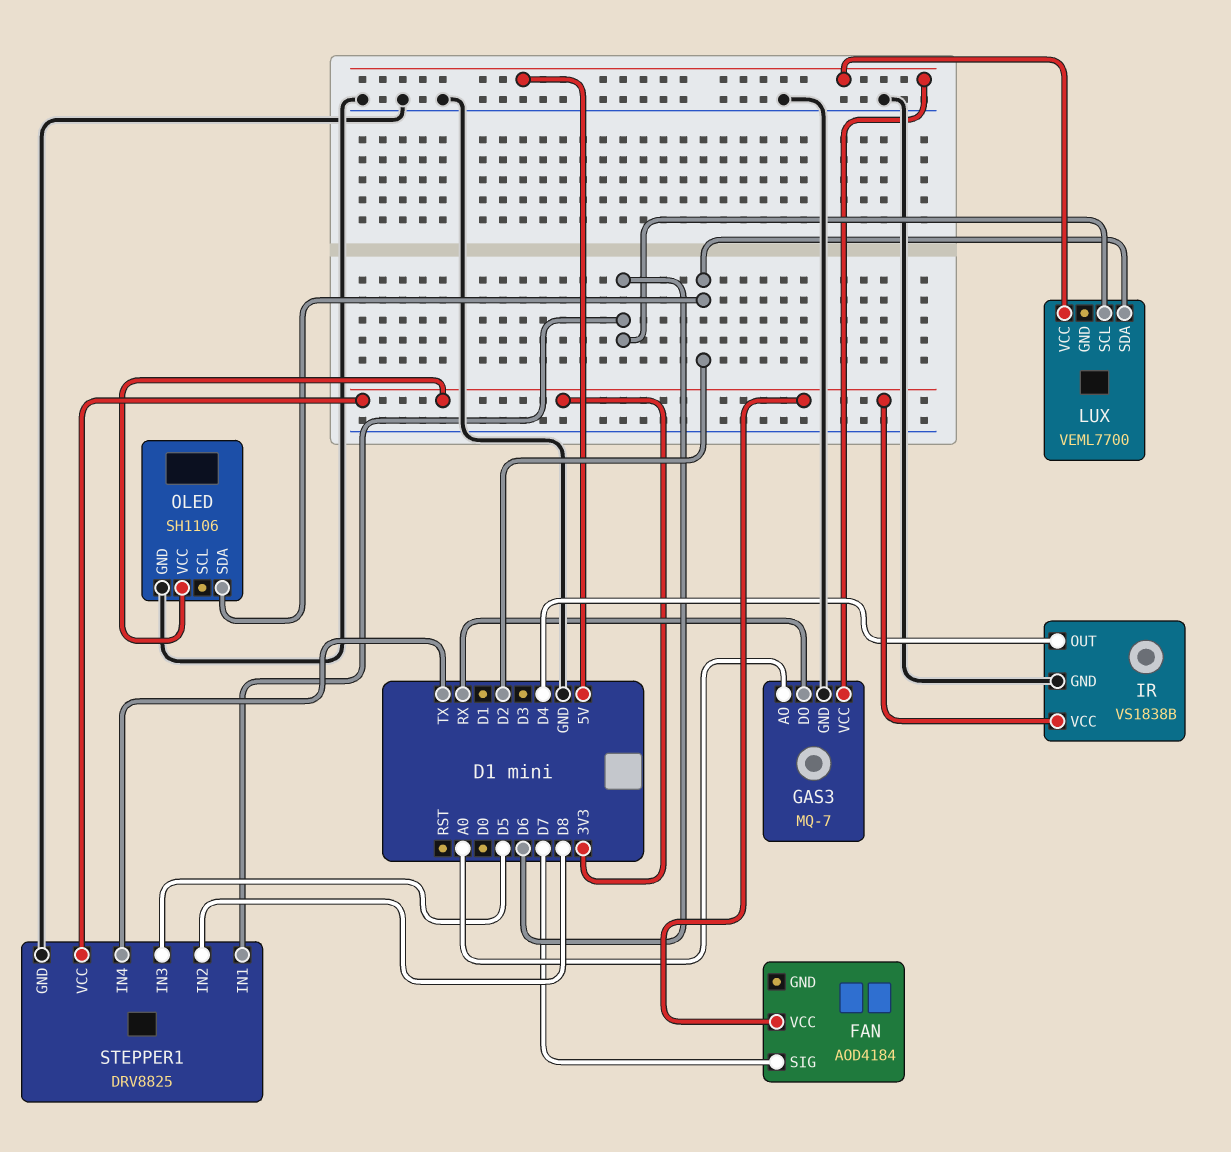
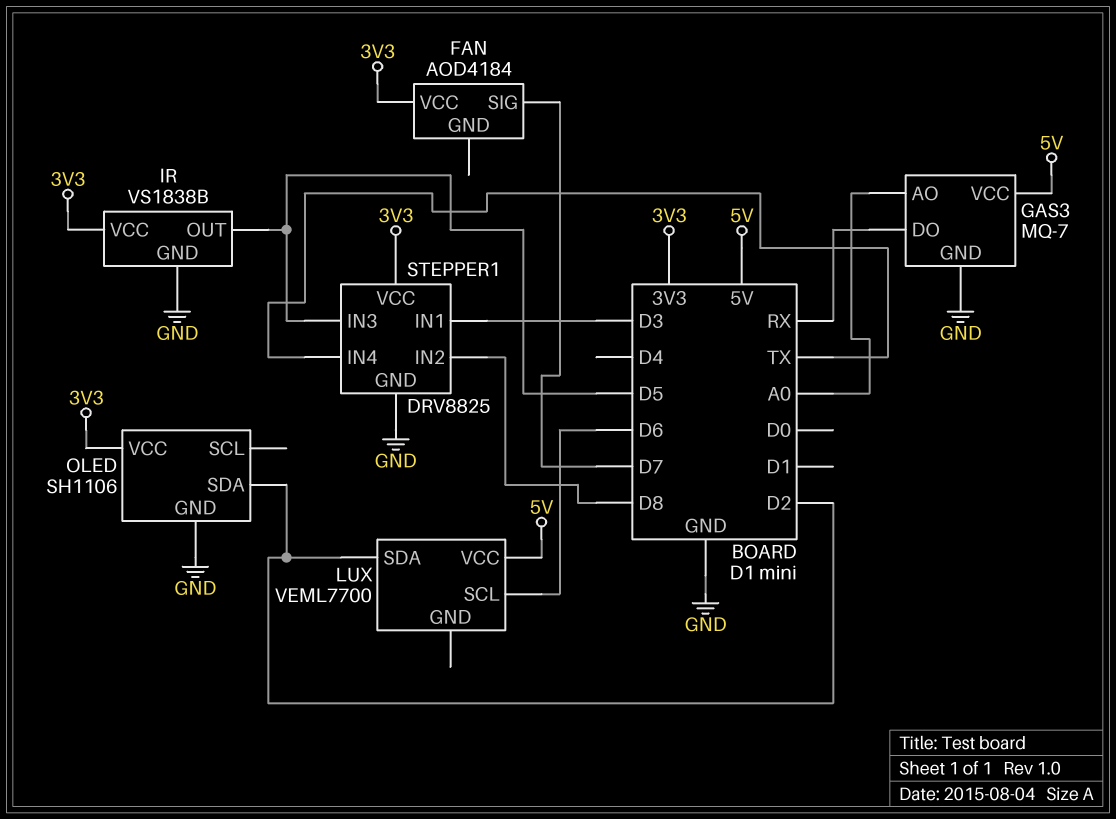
IR pin OUT: D4 -> D5
STEPPER1 pin IN1: D6 -> D3

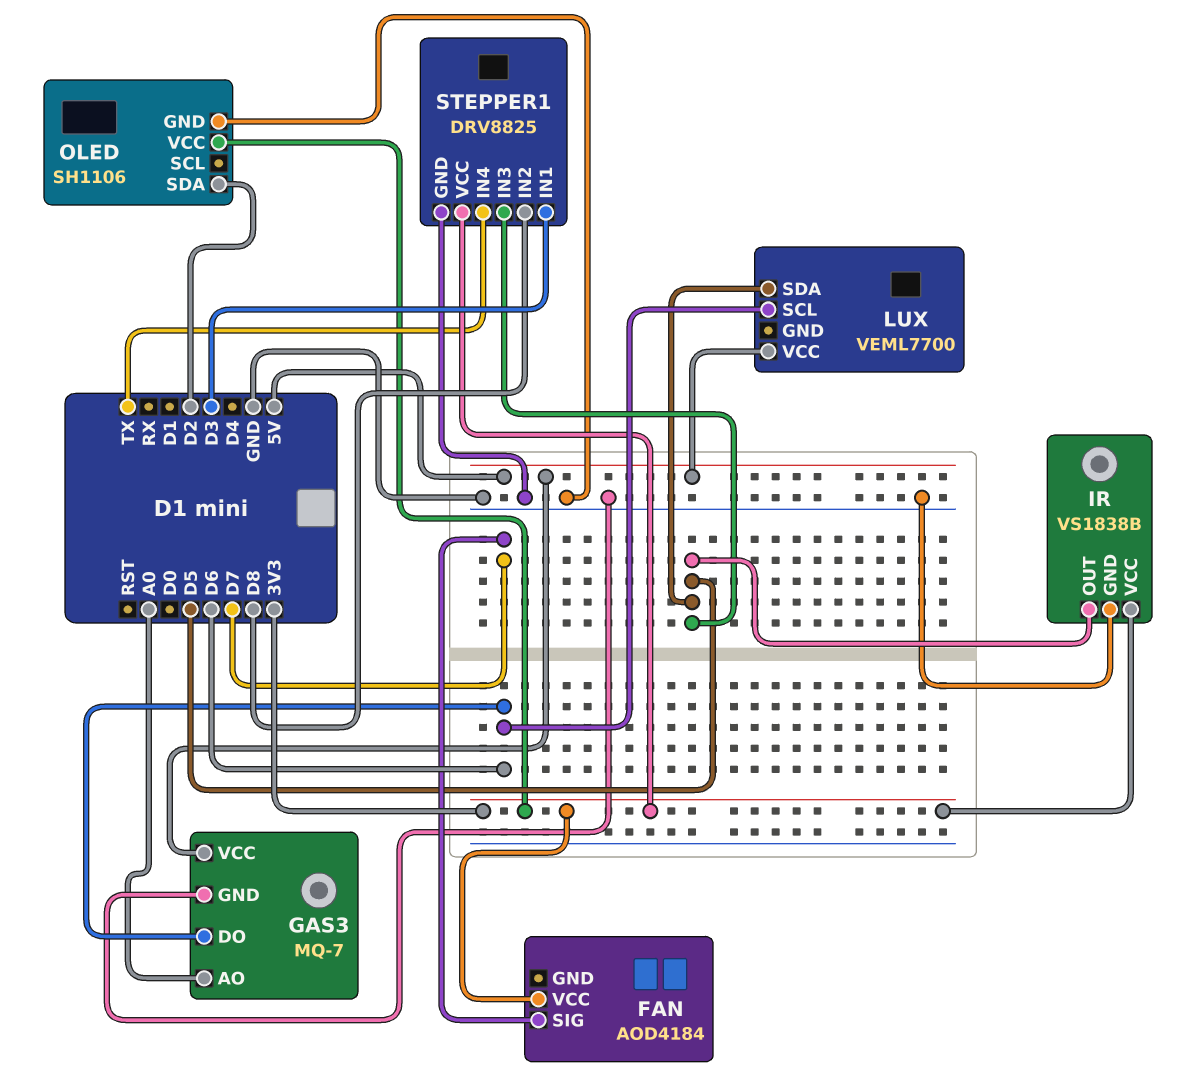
GAS3 pin DO: RX -> D6
LUX pin SDA: D2 -> D5

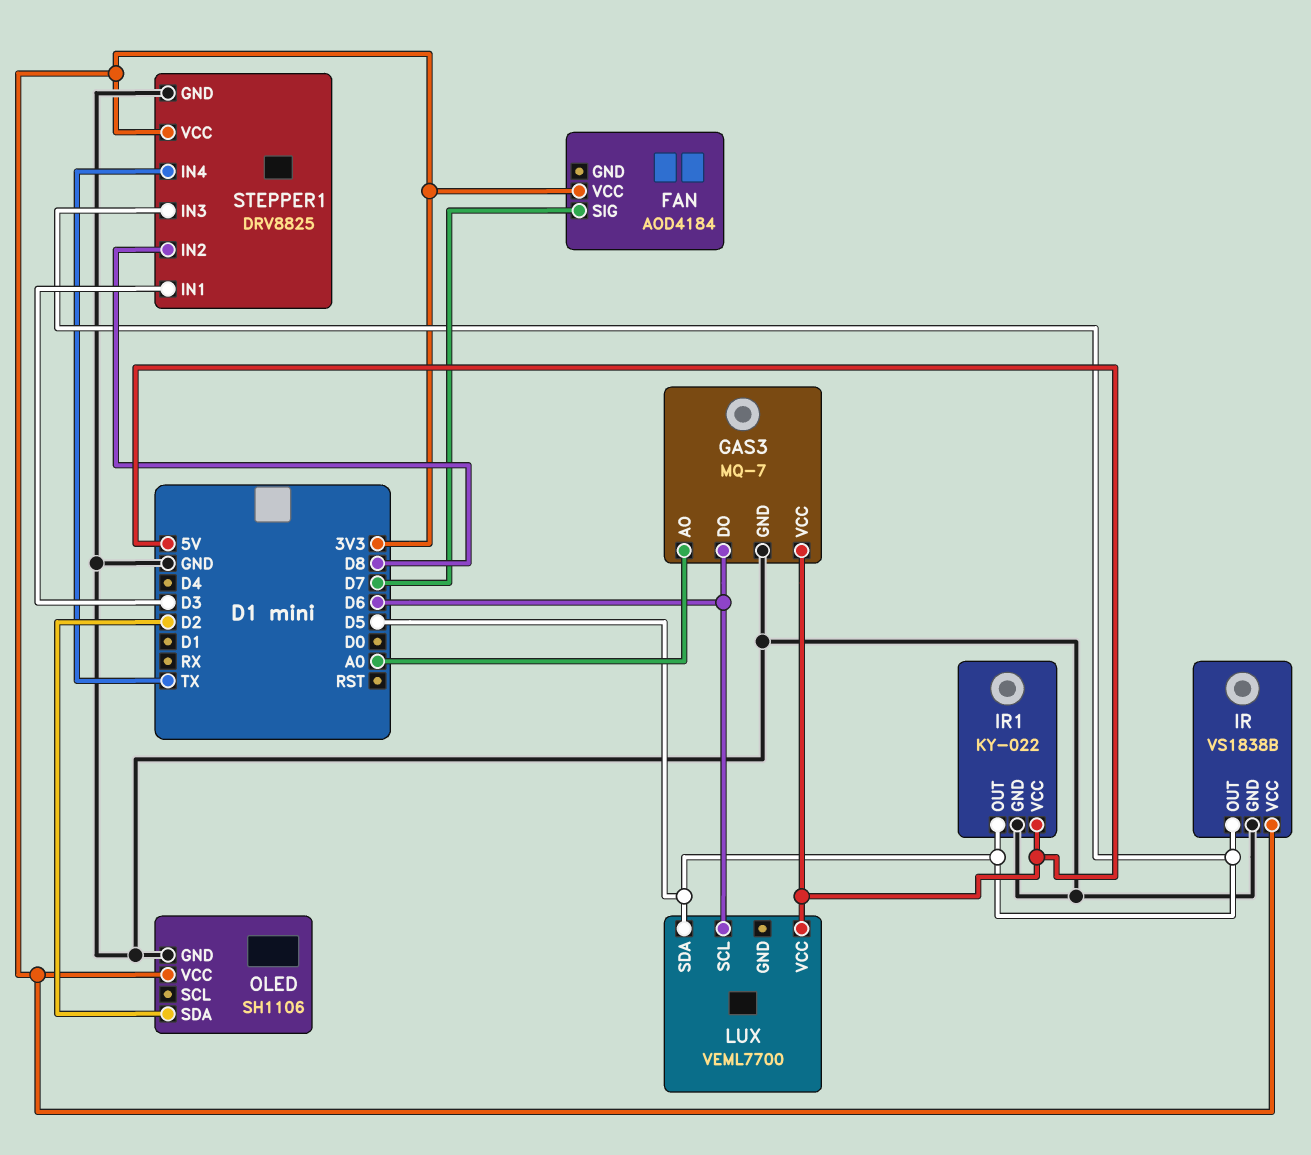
IR1: none -> KY-022
IR1 pin GND: none -> GND
IR1 pin OUT: none -> D5
IR1 pin VCC: none -> 5V

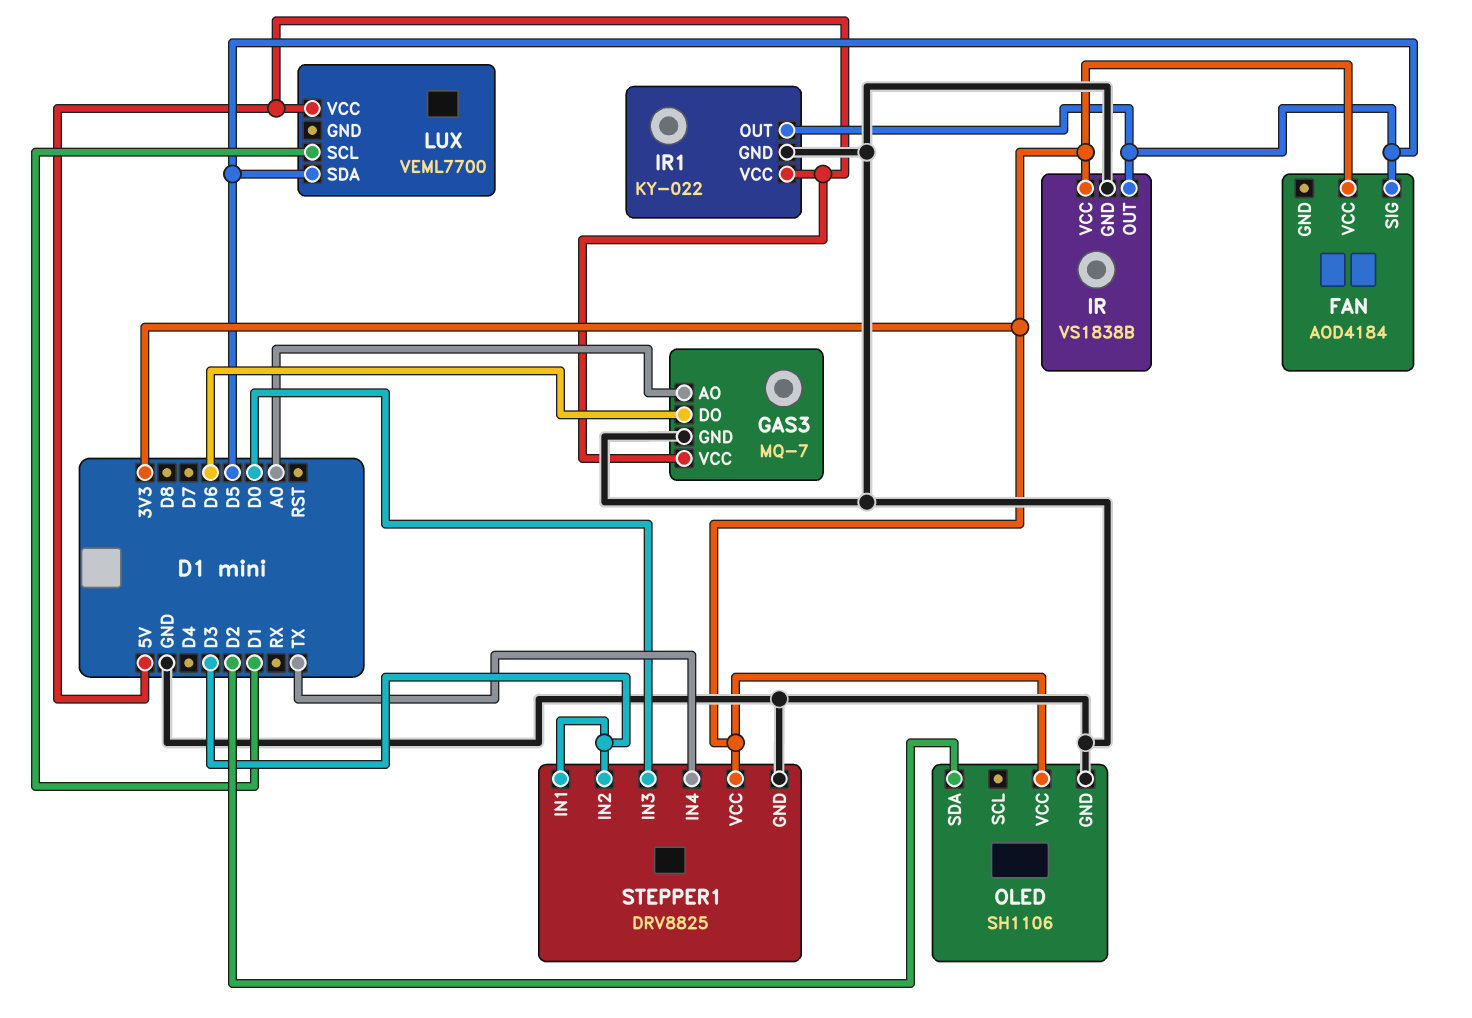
FAN pin SIG: D7 -> D5
LUX pin SCL: D6 -> D1
STEPPER1 pin IN2: D8 -> D3
STEPPER1 pin IN3: D5 -> D0

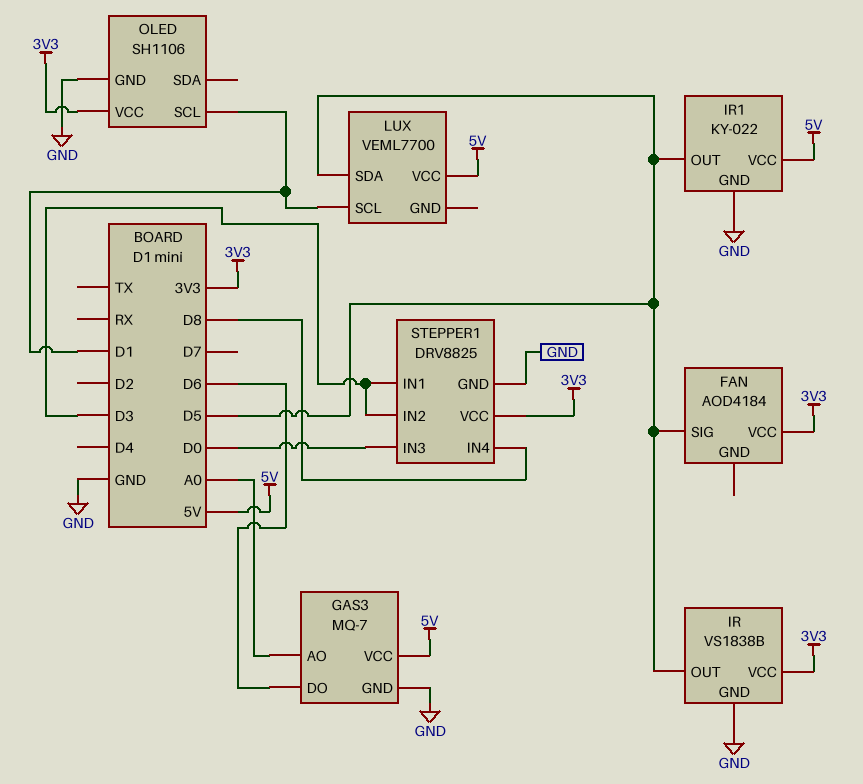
OLED pin SCL: none -> D1
OLED pin SDA: D2 -> none
STEPPER1 pin IN4: TX -> D8

